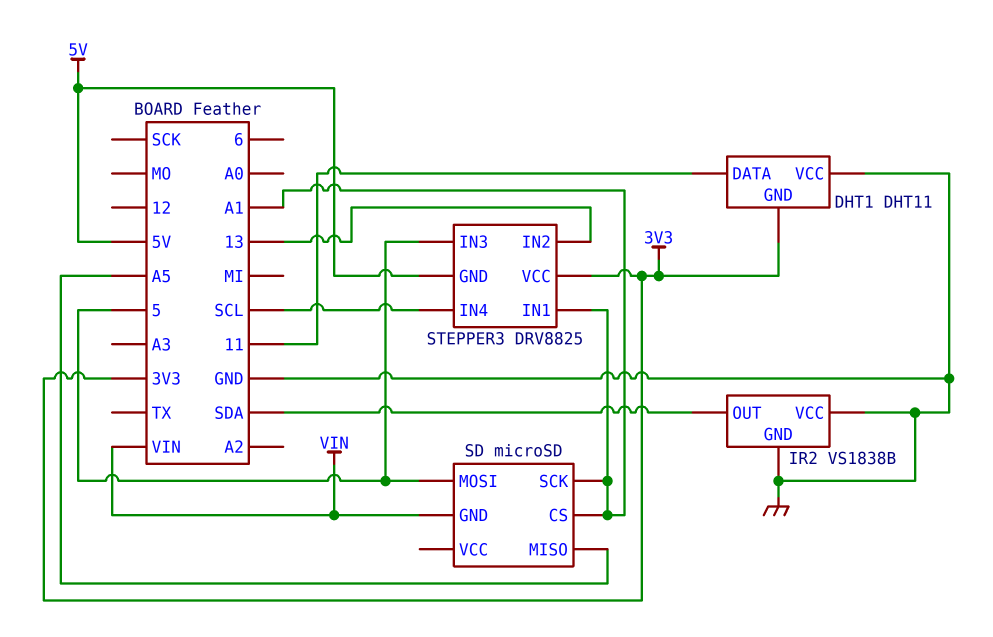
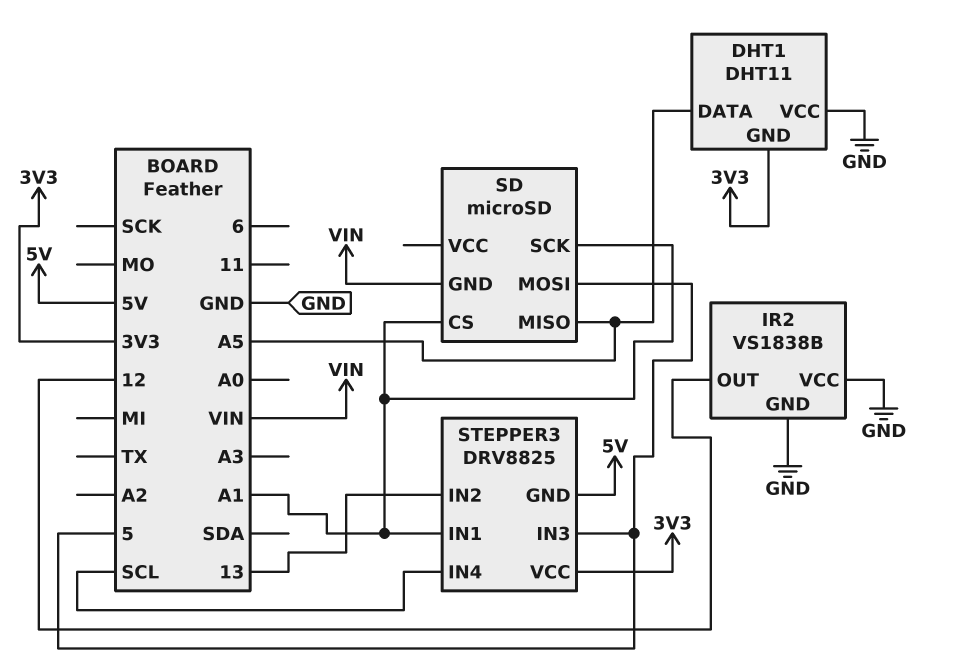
DHT1 pin DATA: 11 -> A5
IR2 pin OUT: SDA -> 12

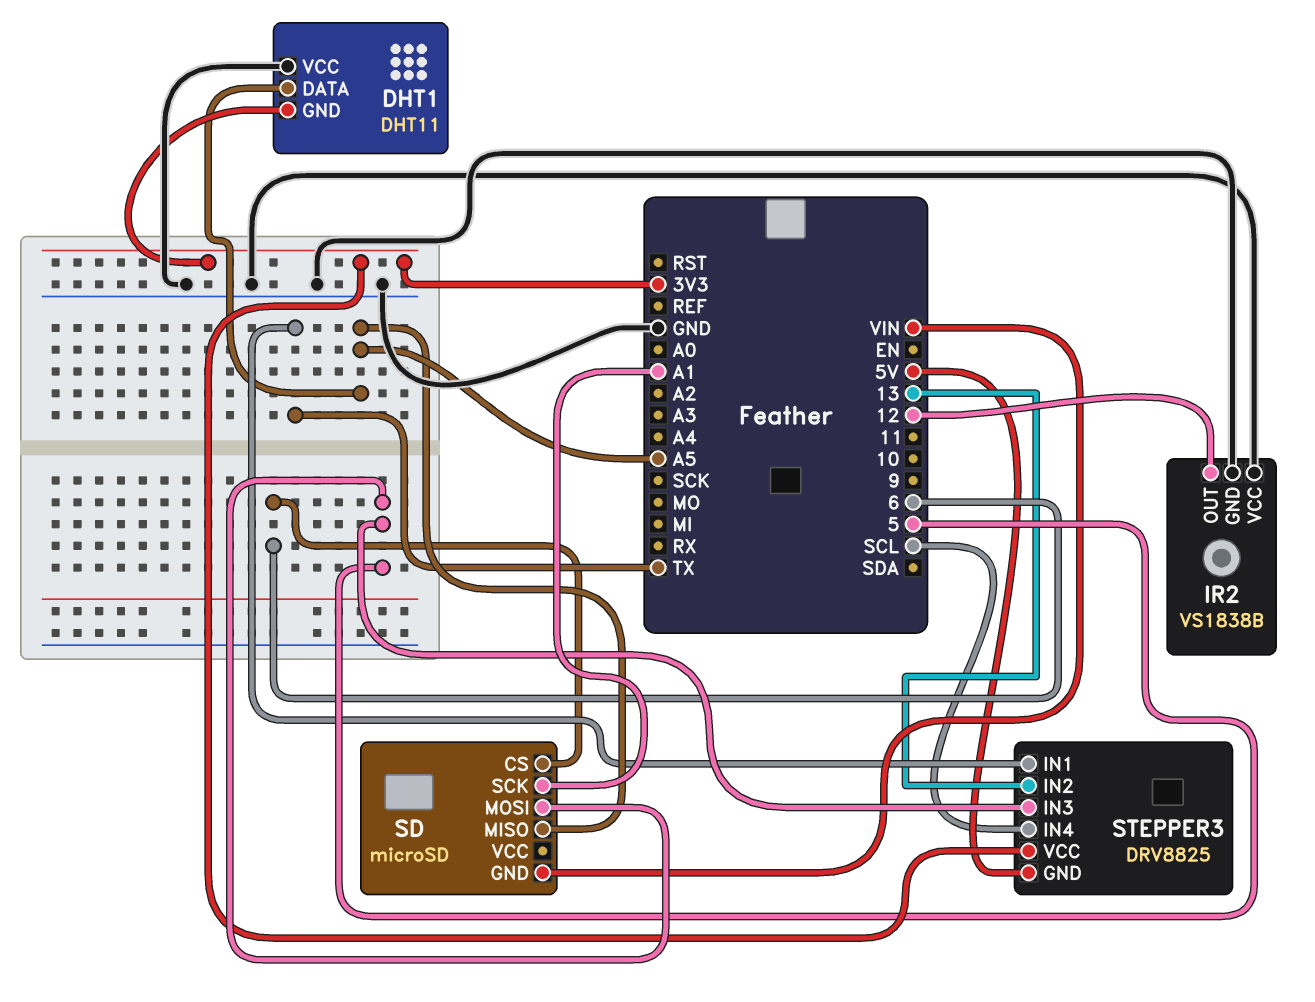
SD pin CS: A1 -> 6
STEPPER3 pin IN1: A1 -> TX

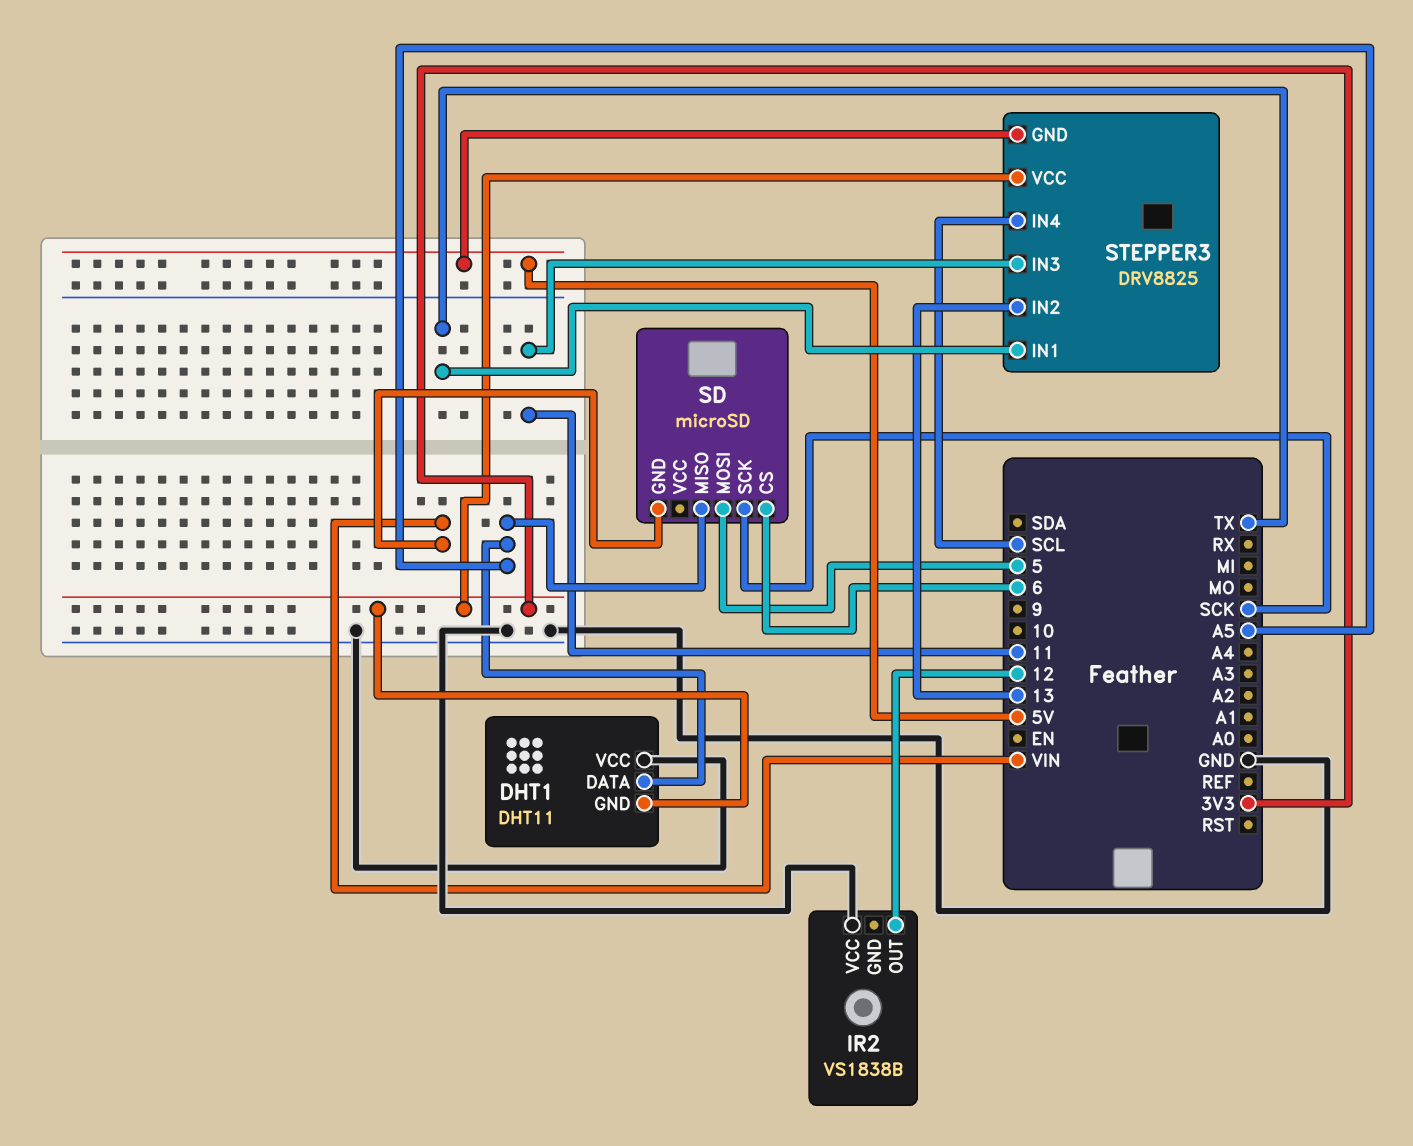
IR2 pin GND: GND -> none
SD pin SCK: A1 -> SCK
STEPPER3 pin IN3: 5 -> 11

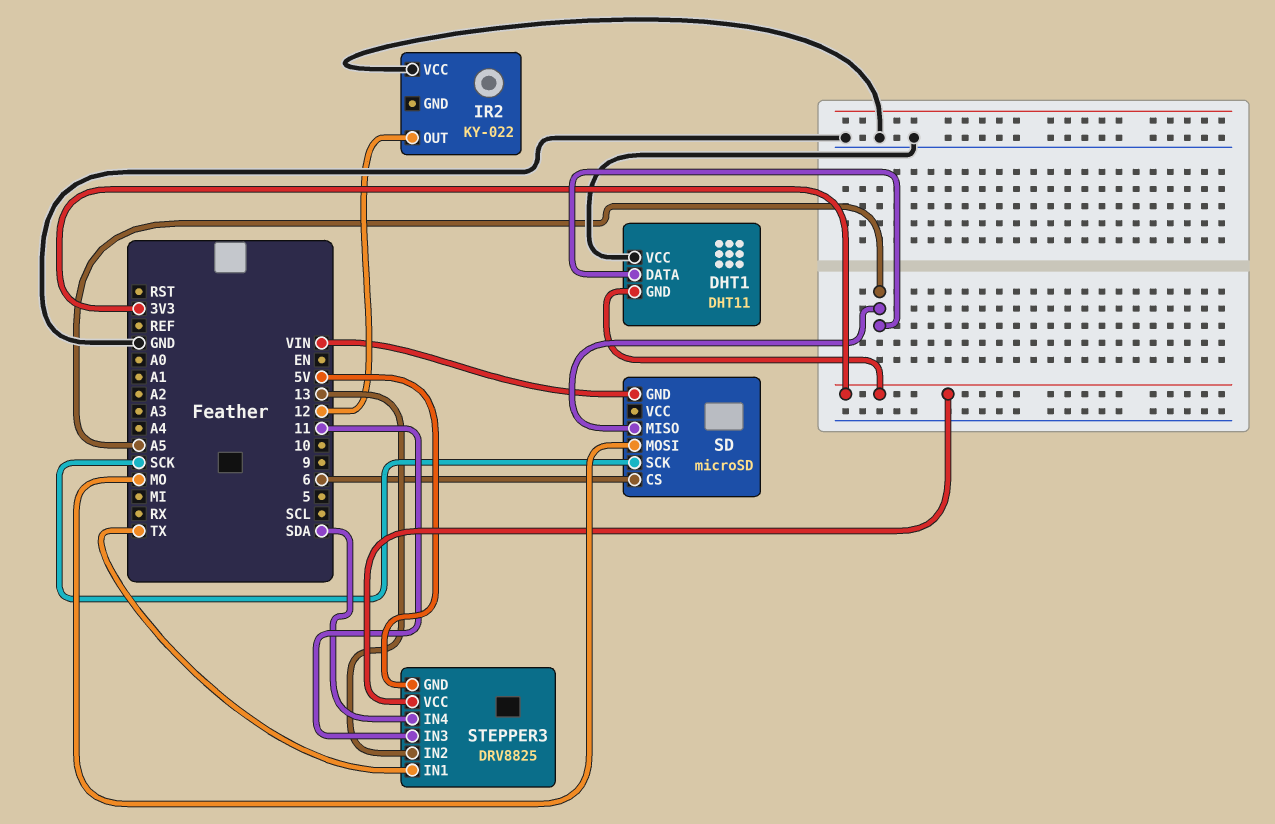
IR2: VS1838B -> KY-022
SD pin MOSI: 5 -> MO
STEPPER3 pin IN4: SCL -> SDA

